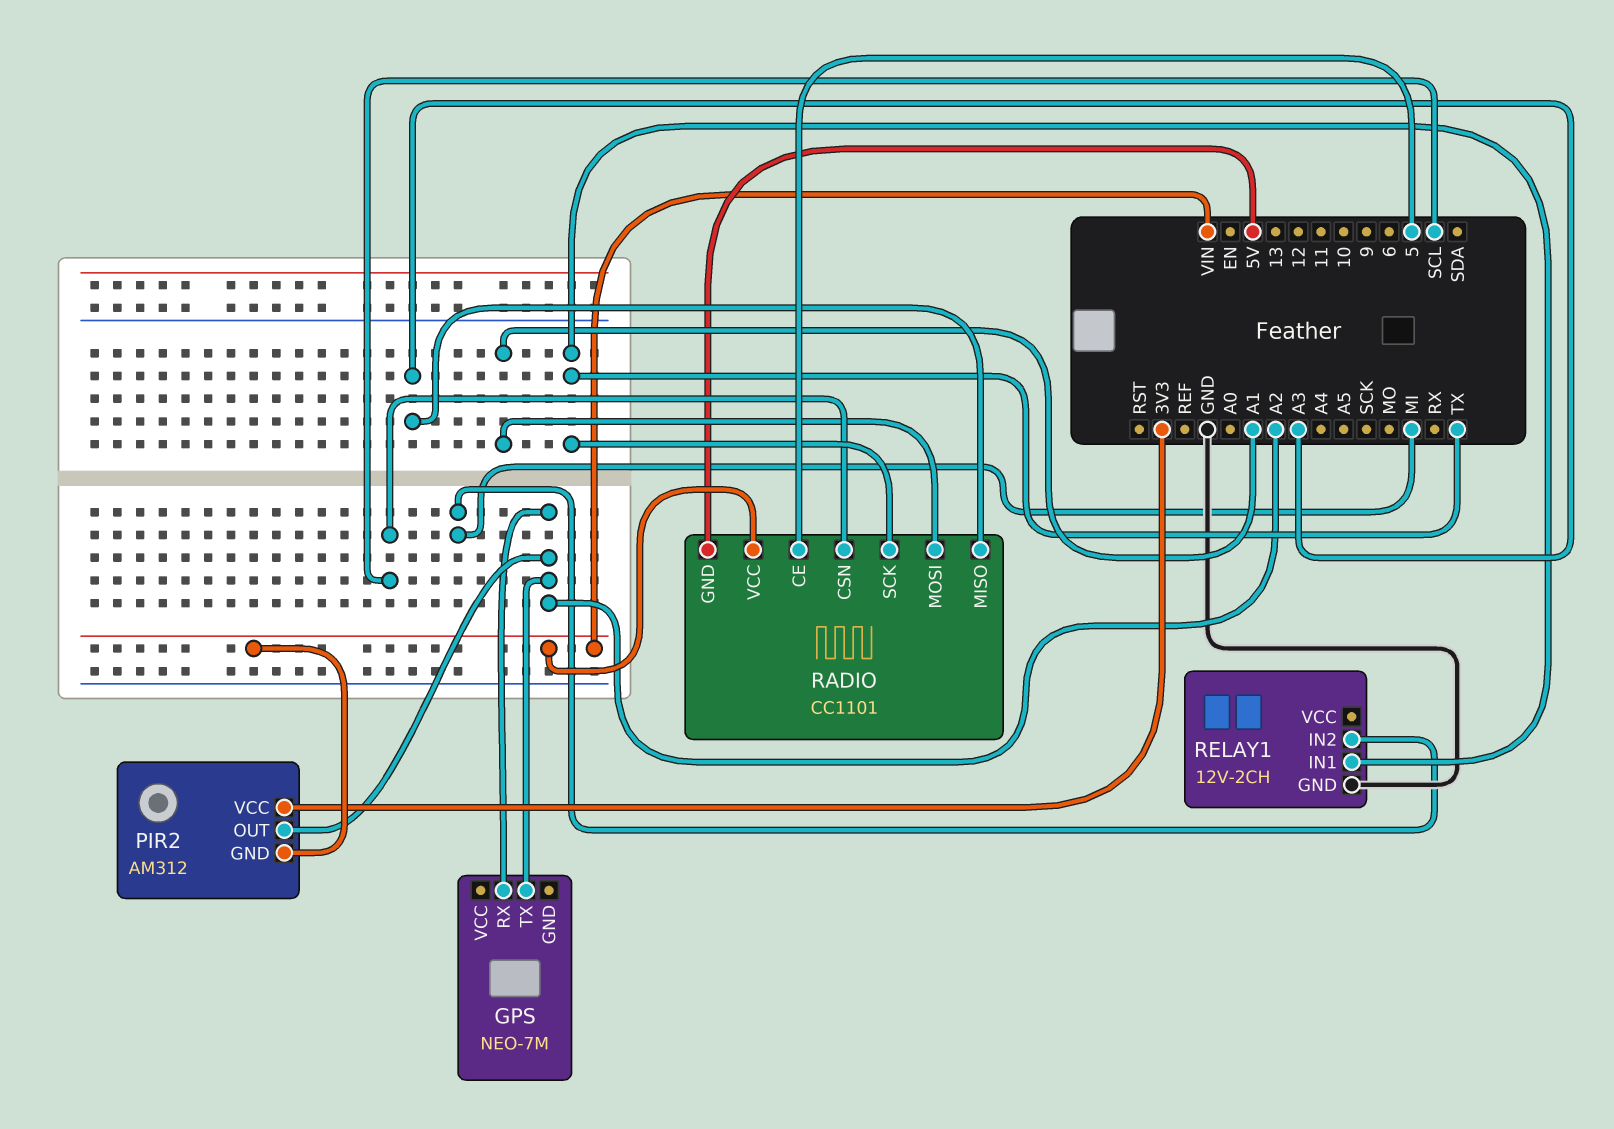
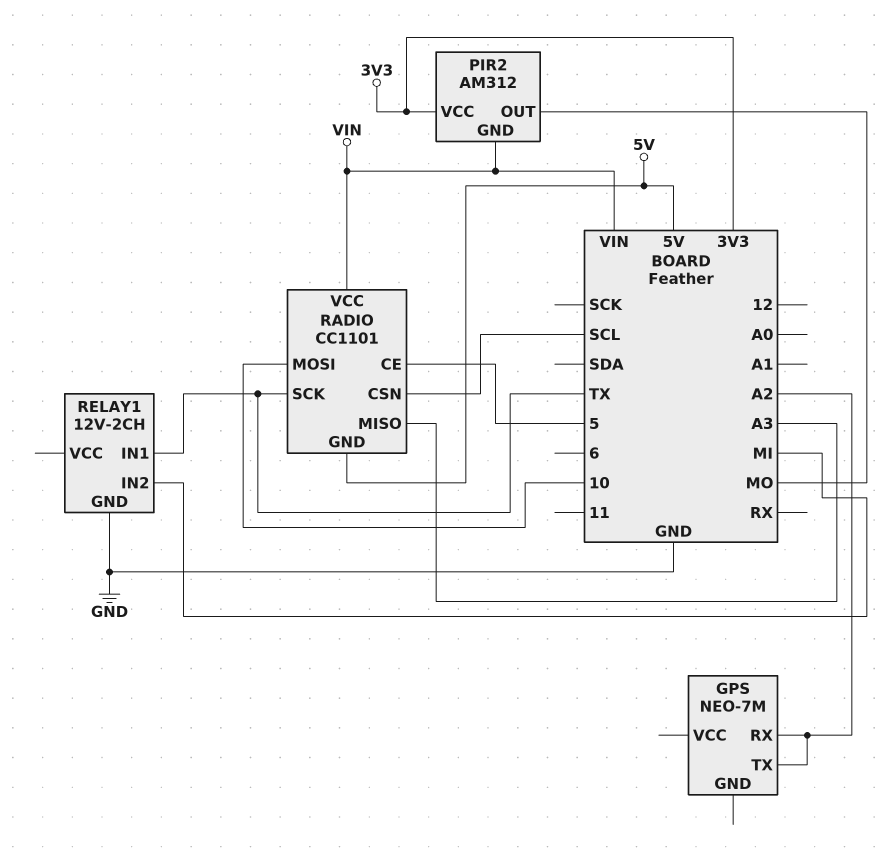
PIR2 pin OUT: A2 -> MO
RADIO pin MOSI: A1 -> 10

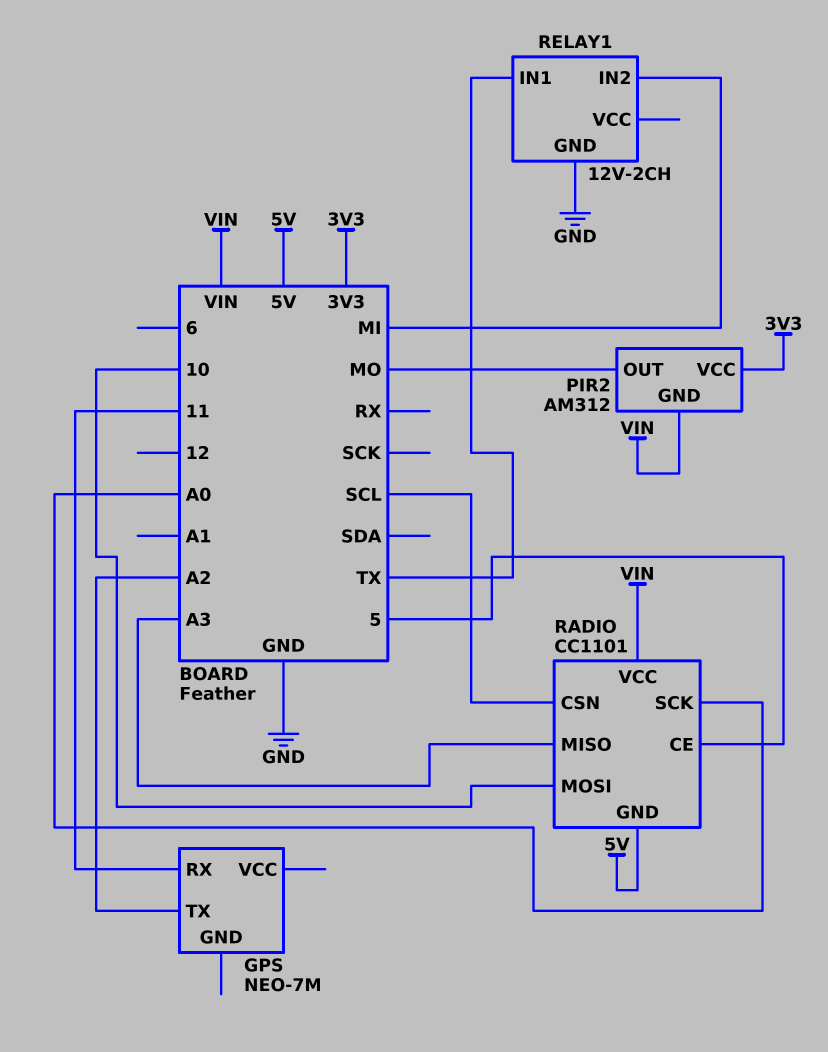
GPS pin RX: A2 -> 11
RADIO pin SCK: TX -> A0

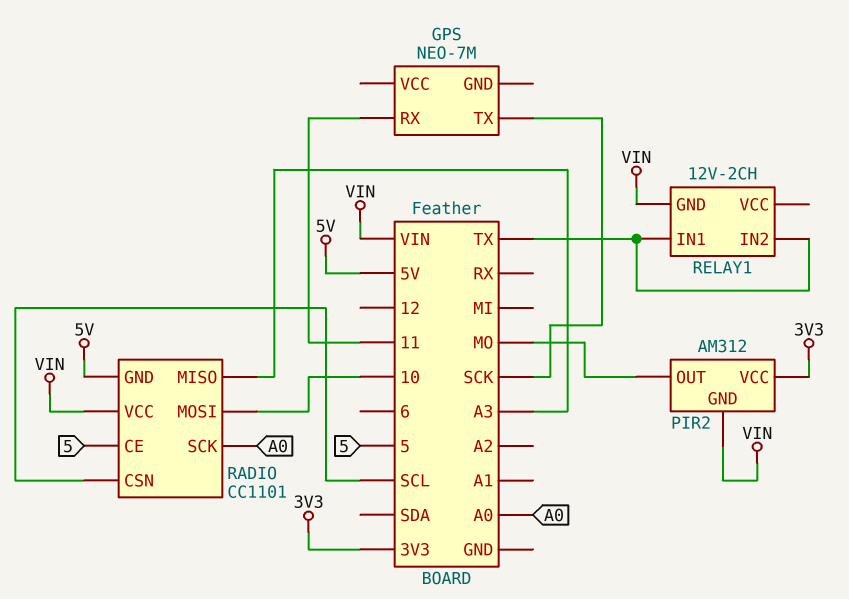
GPS pin TX: A2 -> SCK
RELAY1 pin GND: GND -> VIN
RELAY1 pin IN2: MI -> TX

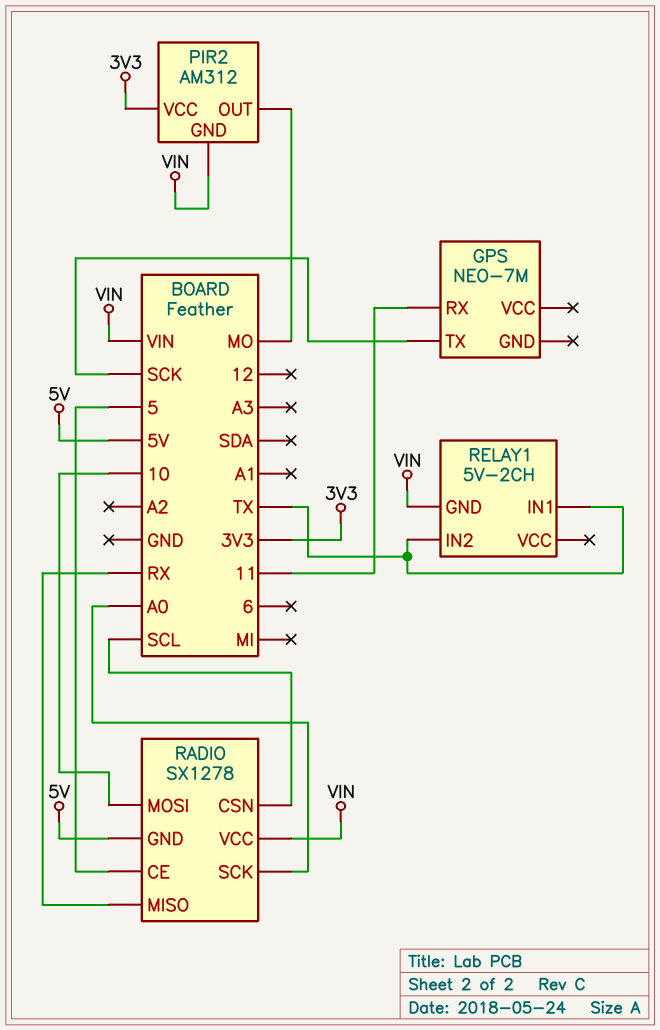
RADIO: CC1101 -> SX1278
RADIO pin MISO: A3 -> RX
RELAY1: 12V-2CH -> 5V-2CH

